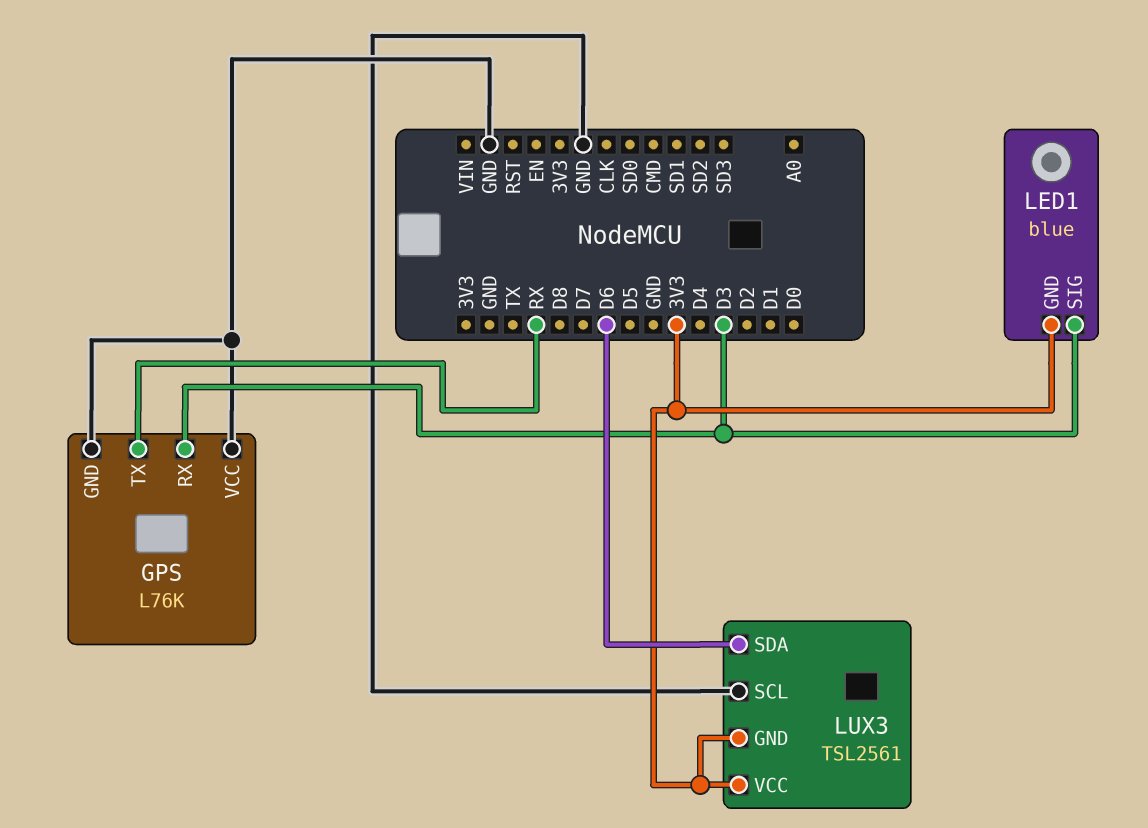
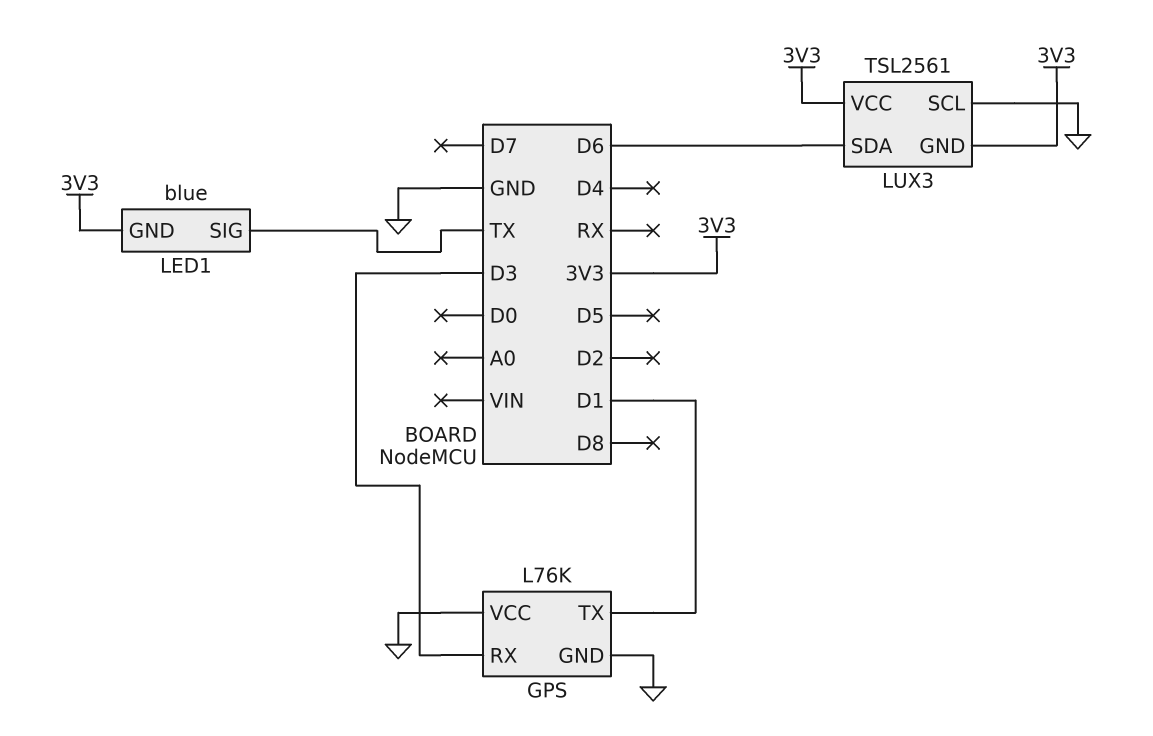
GPS pin TX: RX -> D1
LED1 pin SIG: D3 -> TX

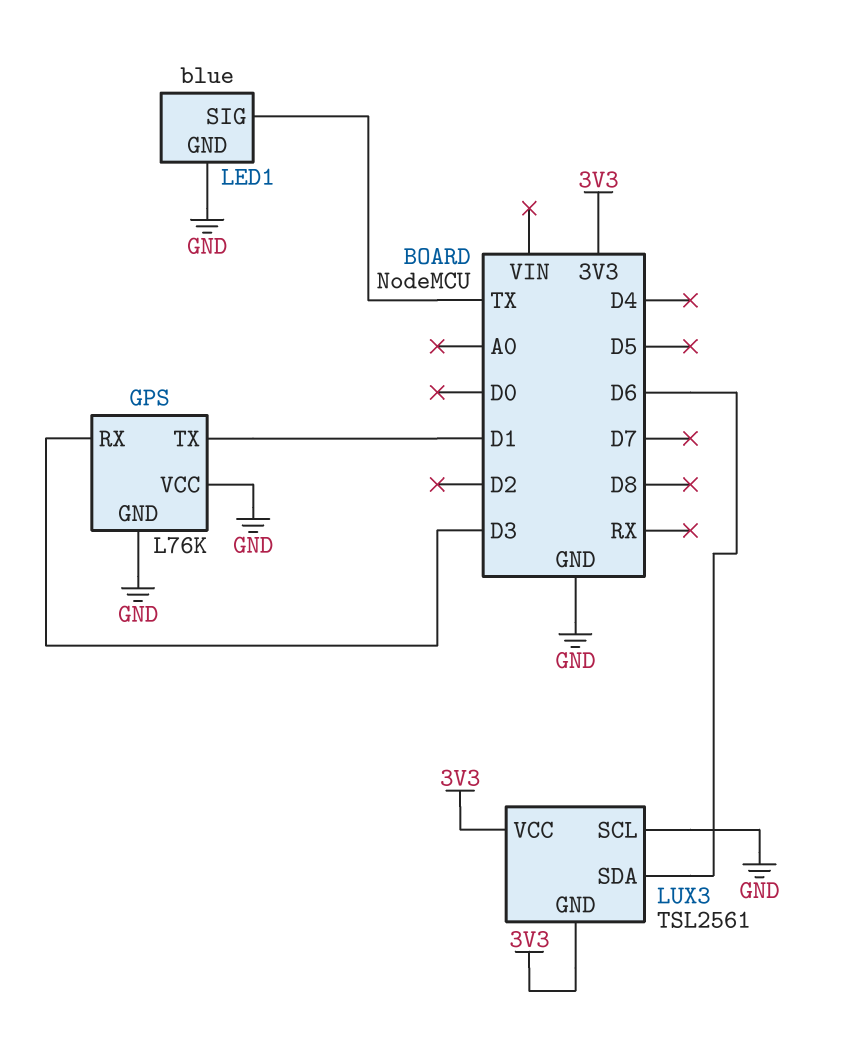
LED1 pin GND: 3V3 -> GND

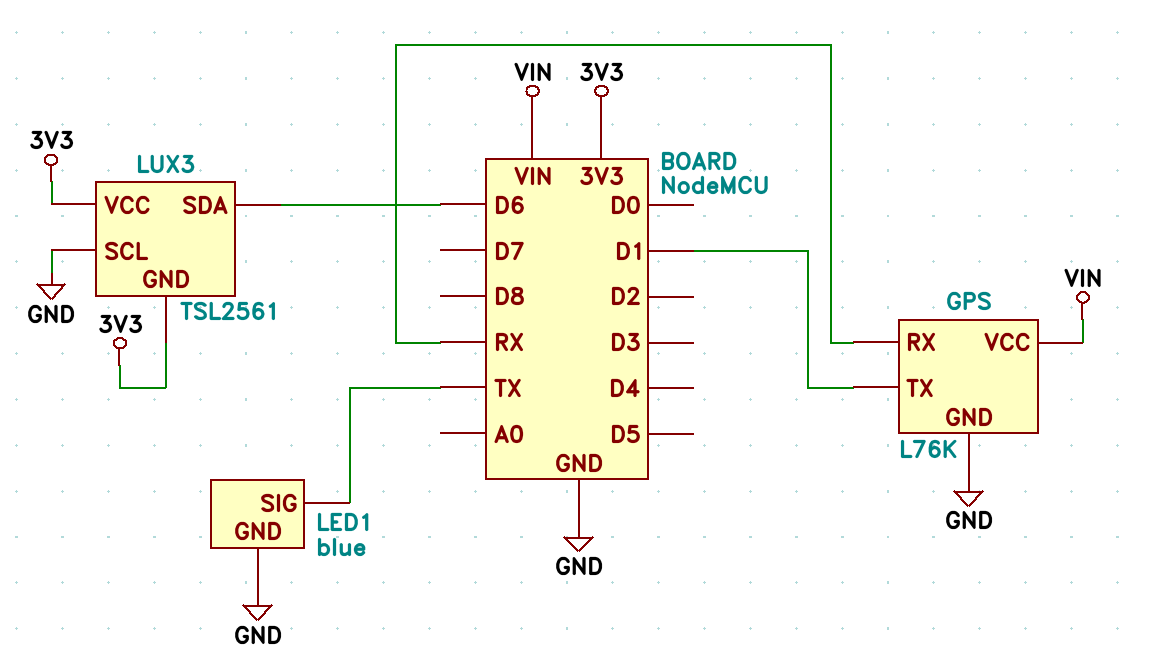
GPS pin RX: D3 -> RX
GPS pin VCC: GND -> VIN

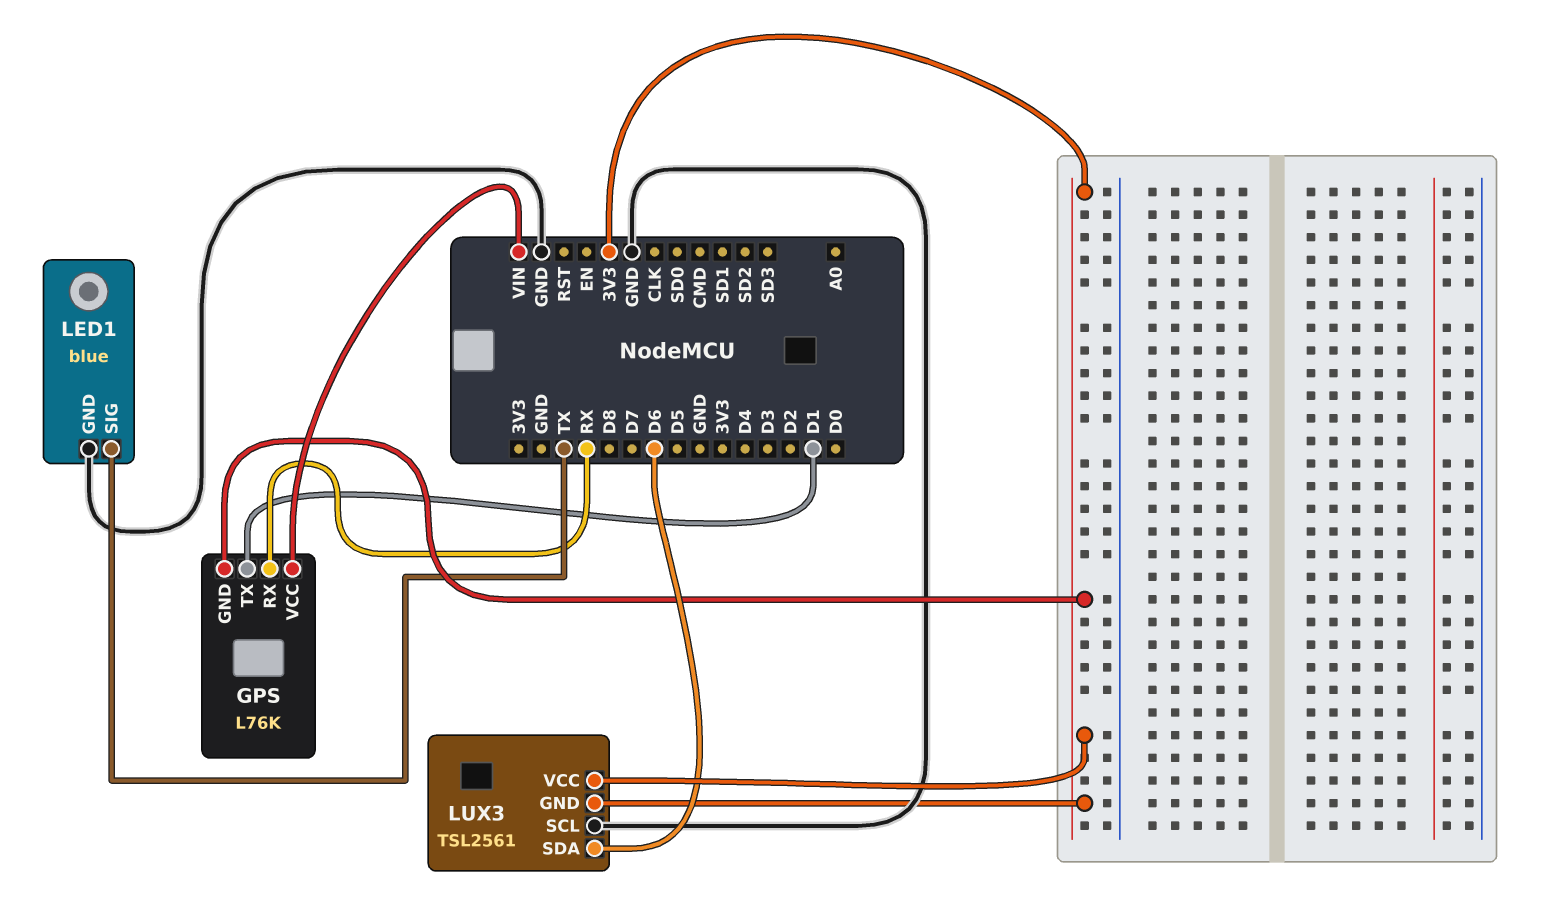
GPS pin GND: GND -> 3V3

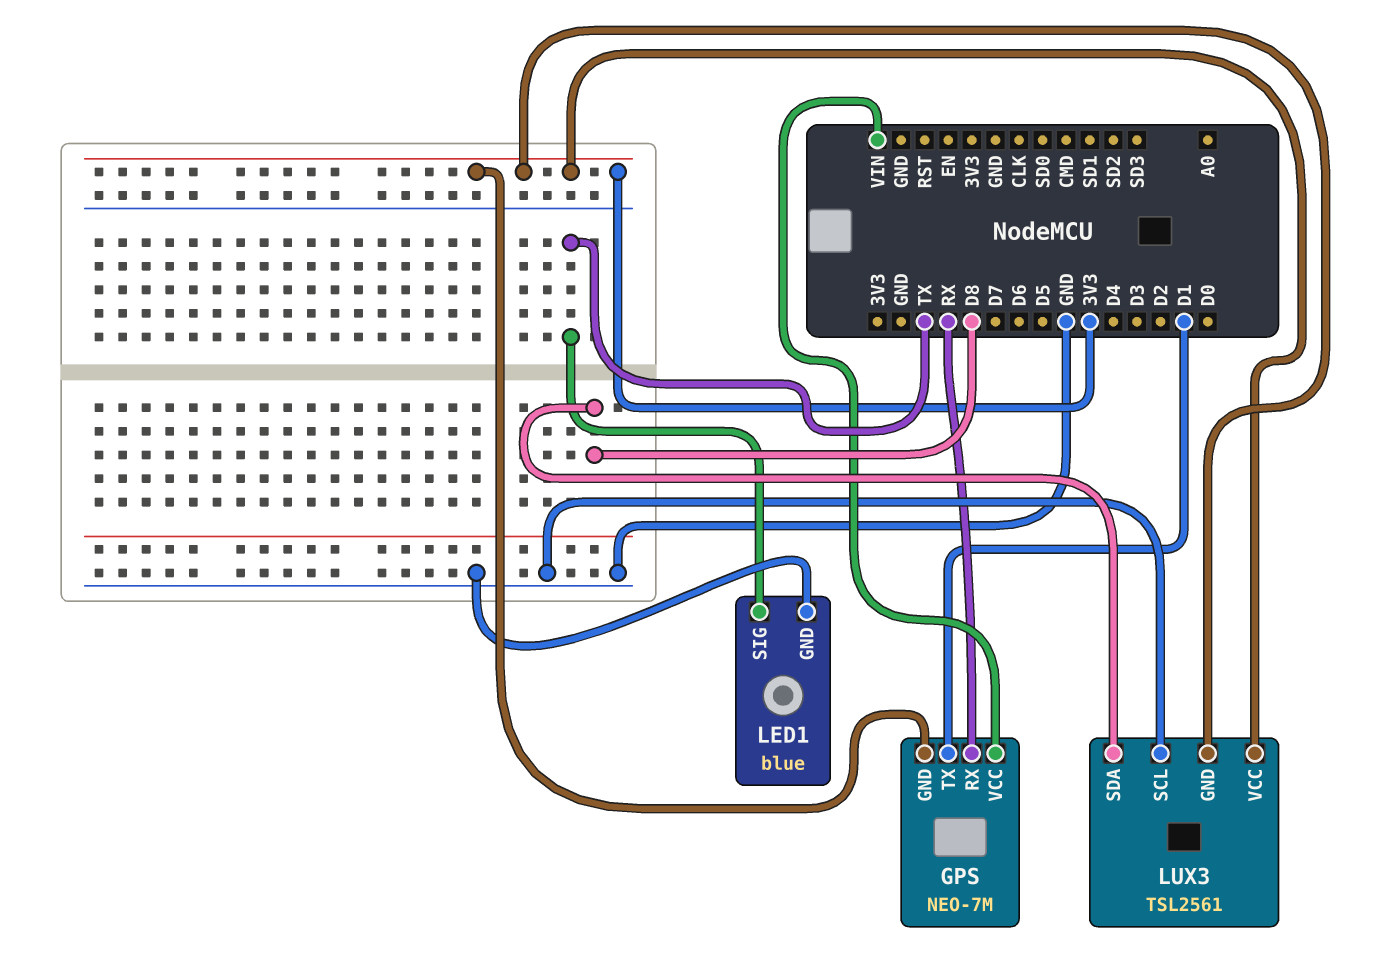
GPS: L76K -> NEO-7M
LUX3 pin SDA: D6 -> D8

